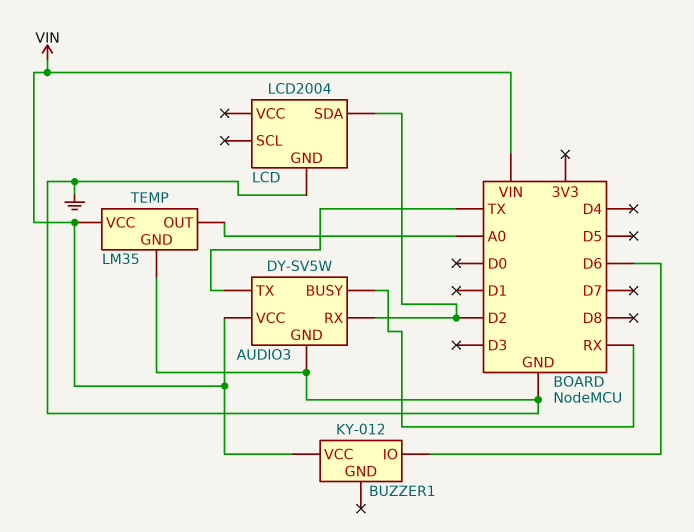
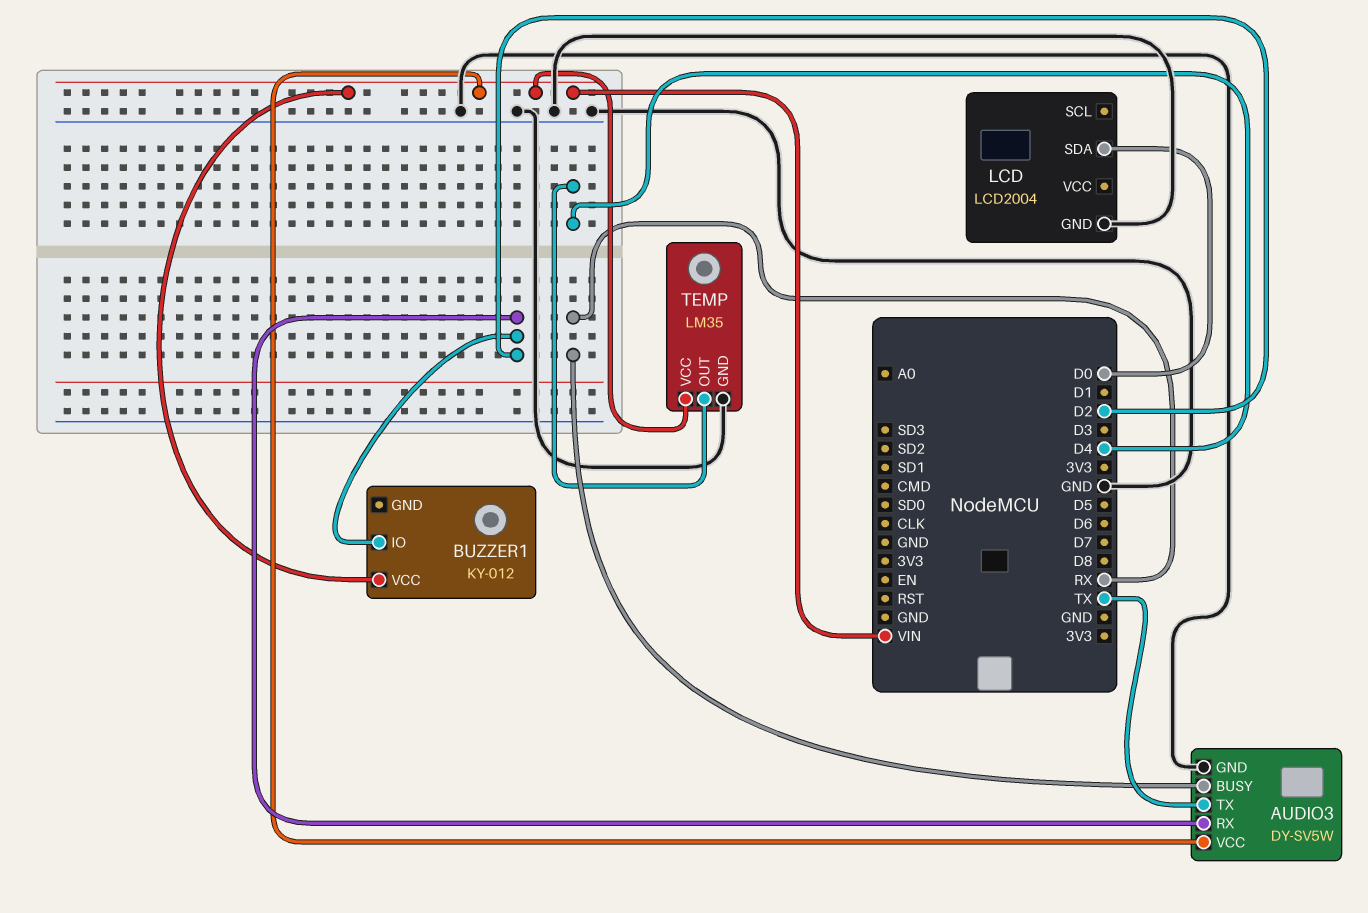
BUZZER1 pin IO: D6 -> D2
LCD pin SDA: D2 -> D0
TEMP pin OUT: A0 -> D4

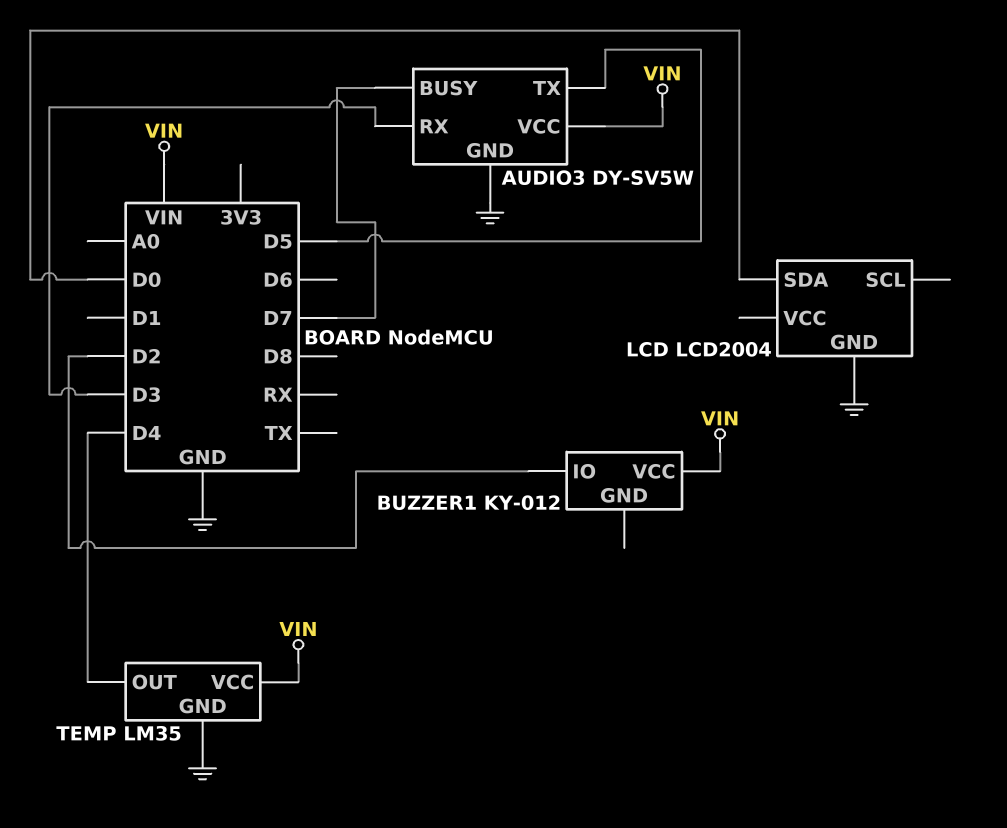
AUDIO3 pin BUSY: RX -> D7
AUDIO3 pin RX: D2 -> D3
AUDIO3 pin TX: TX -> D5

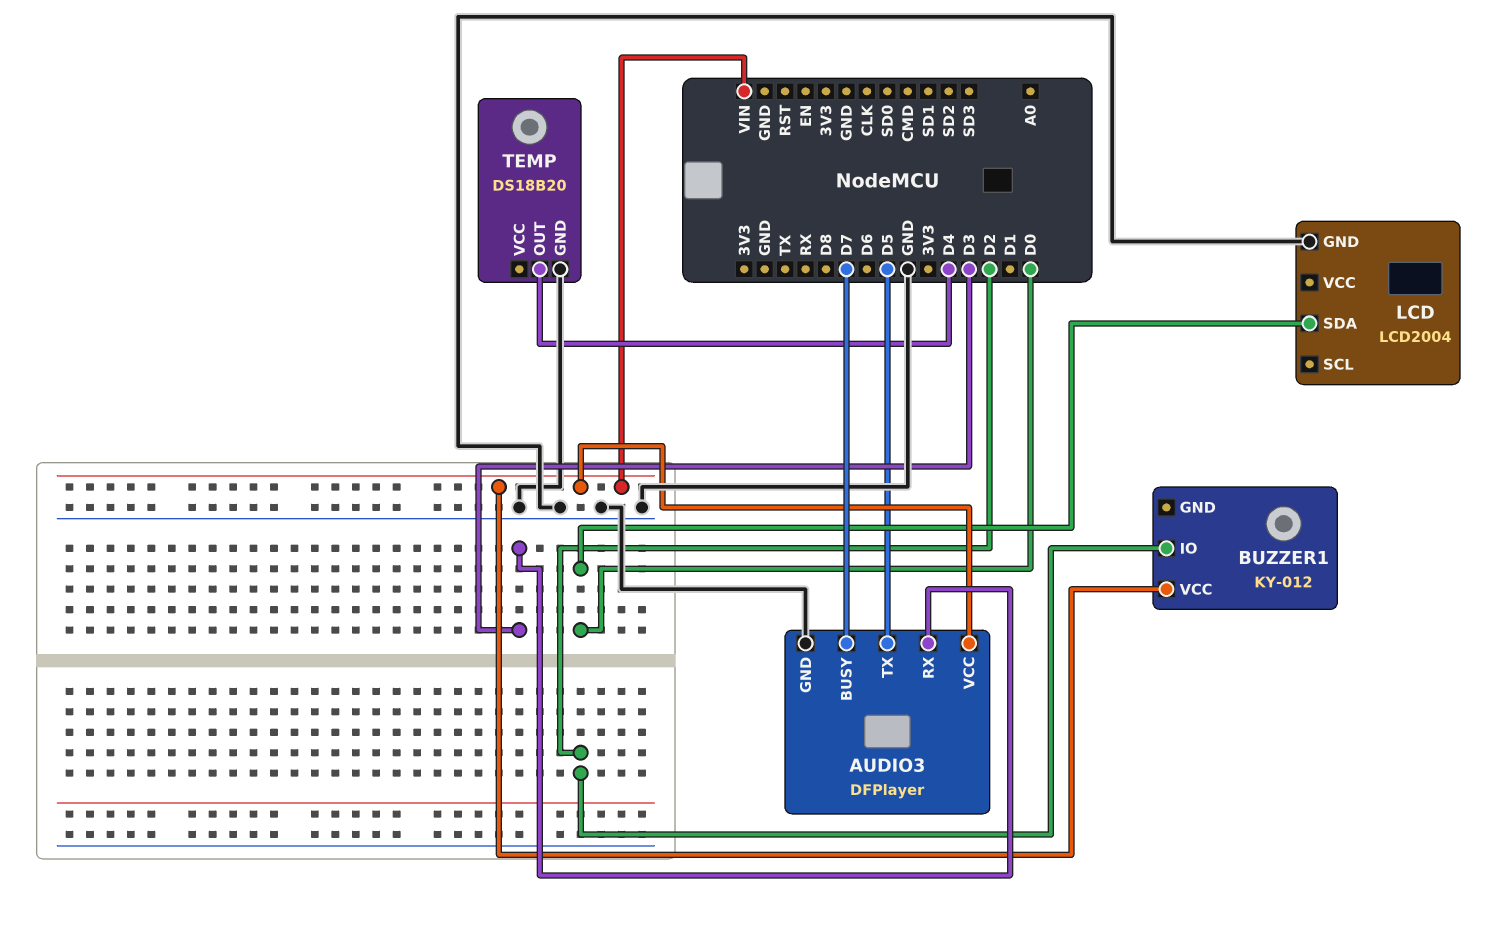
AUDIO3: DY-SV5W -> DFPlayer
TEMP: LM35 -> DS18B20
TEMP pin VCC: VIN -> none

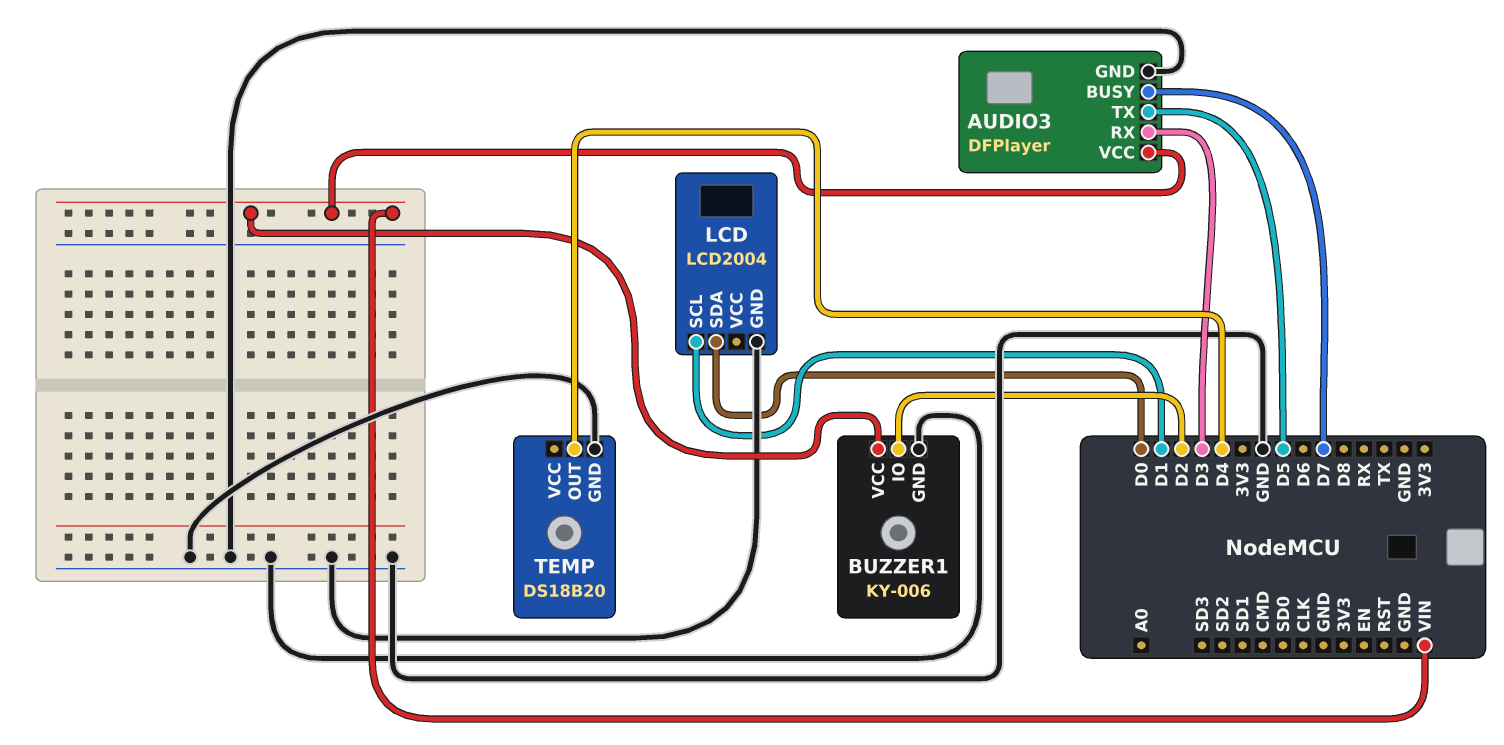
BUZZER1: KY-012 -> KY-006
BUZZER1 pin GND: none -> GND
LCD pin SCL: none -> D1

